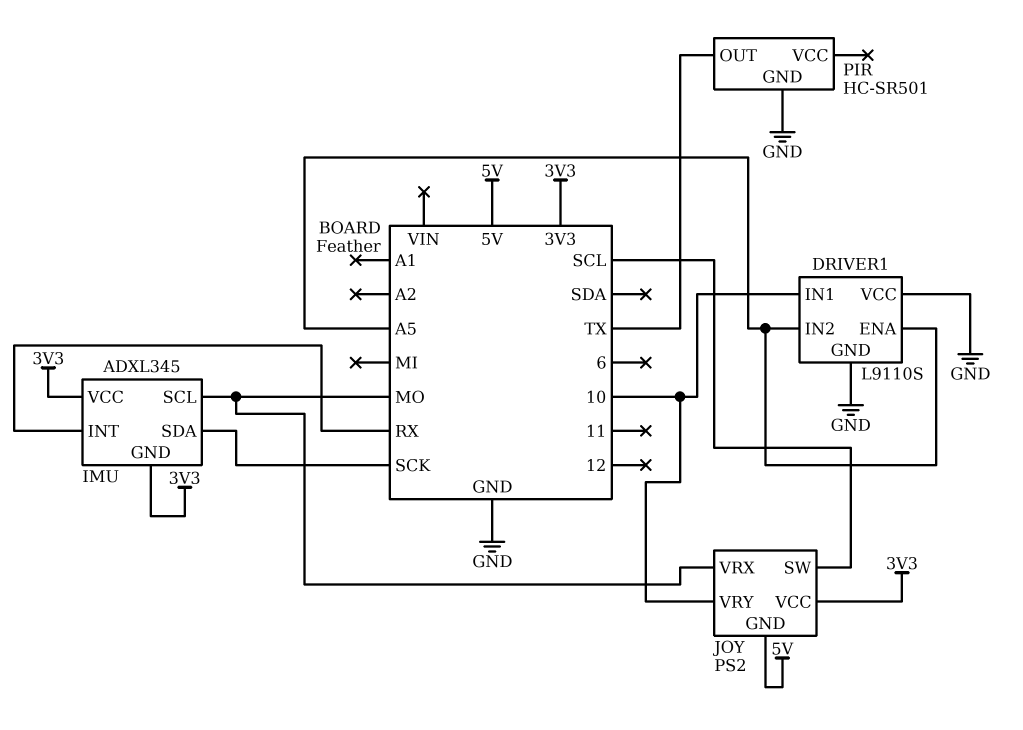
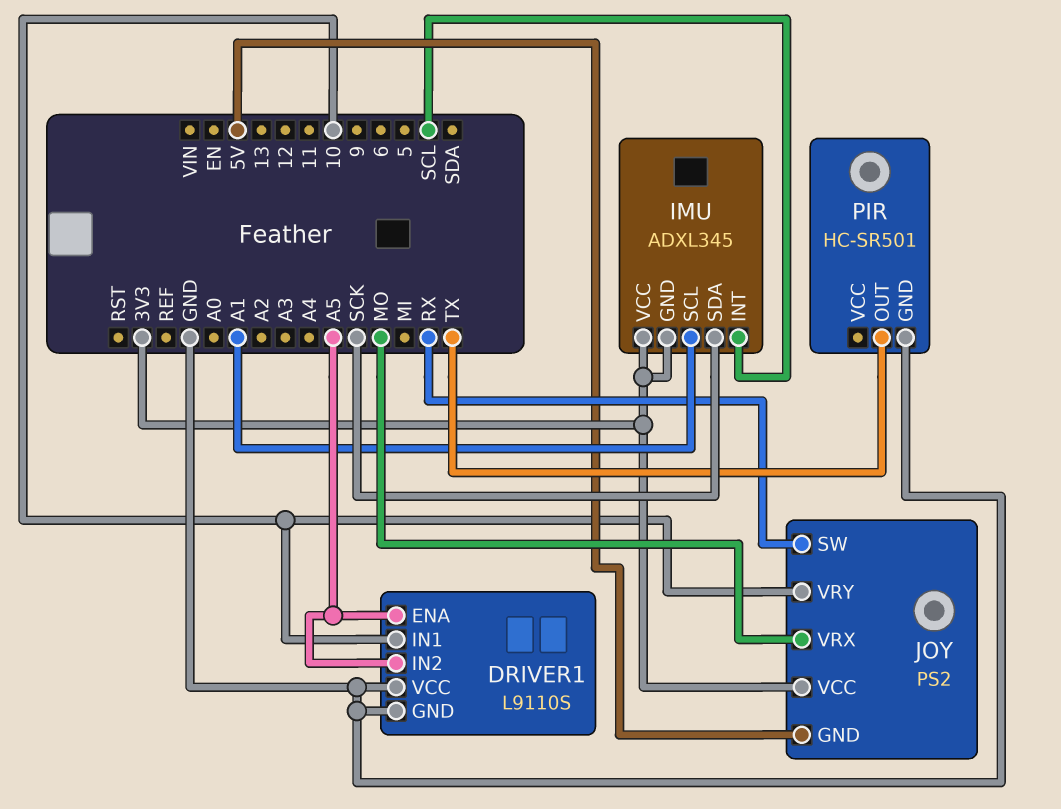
IMU pin INT: RX -> SCL
IMU pin SCL: MO -> A1
JOY pin SW: SCL -> RX

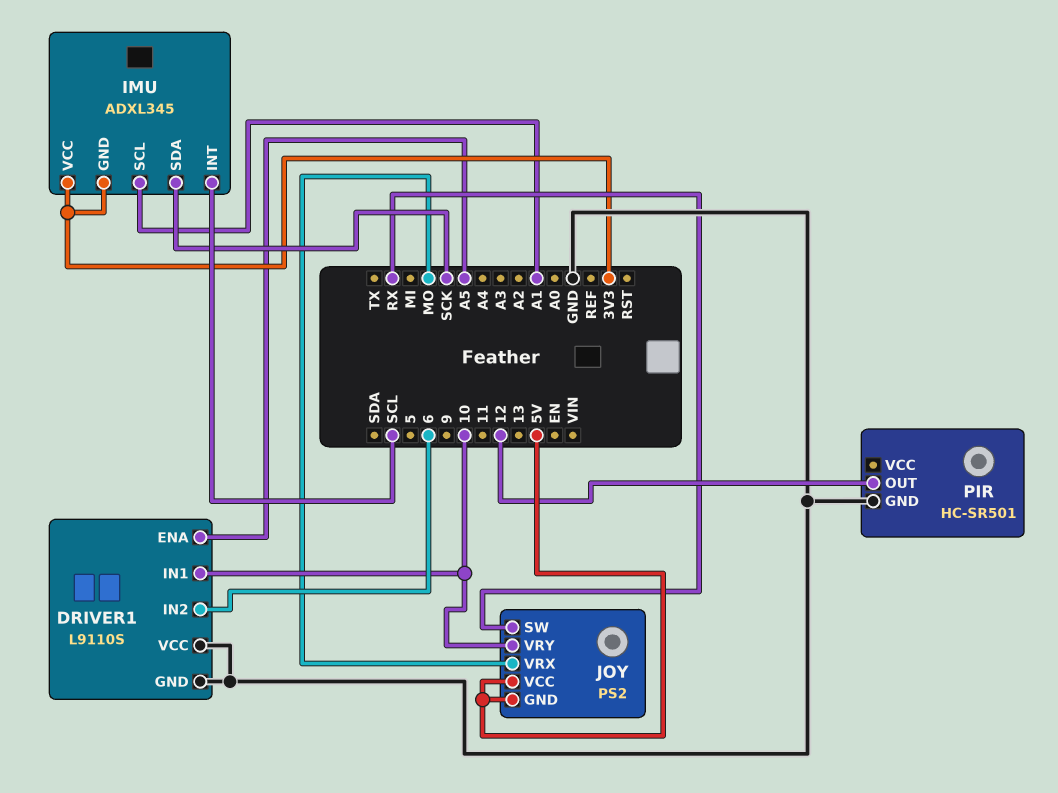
DRIVER1 pin IN2: A5 -> 6
JOY pin VCC: 3V3 -> 5V
PIR pin OUT: TX -> 12

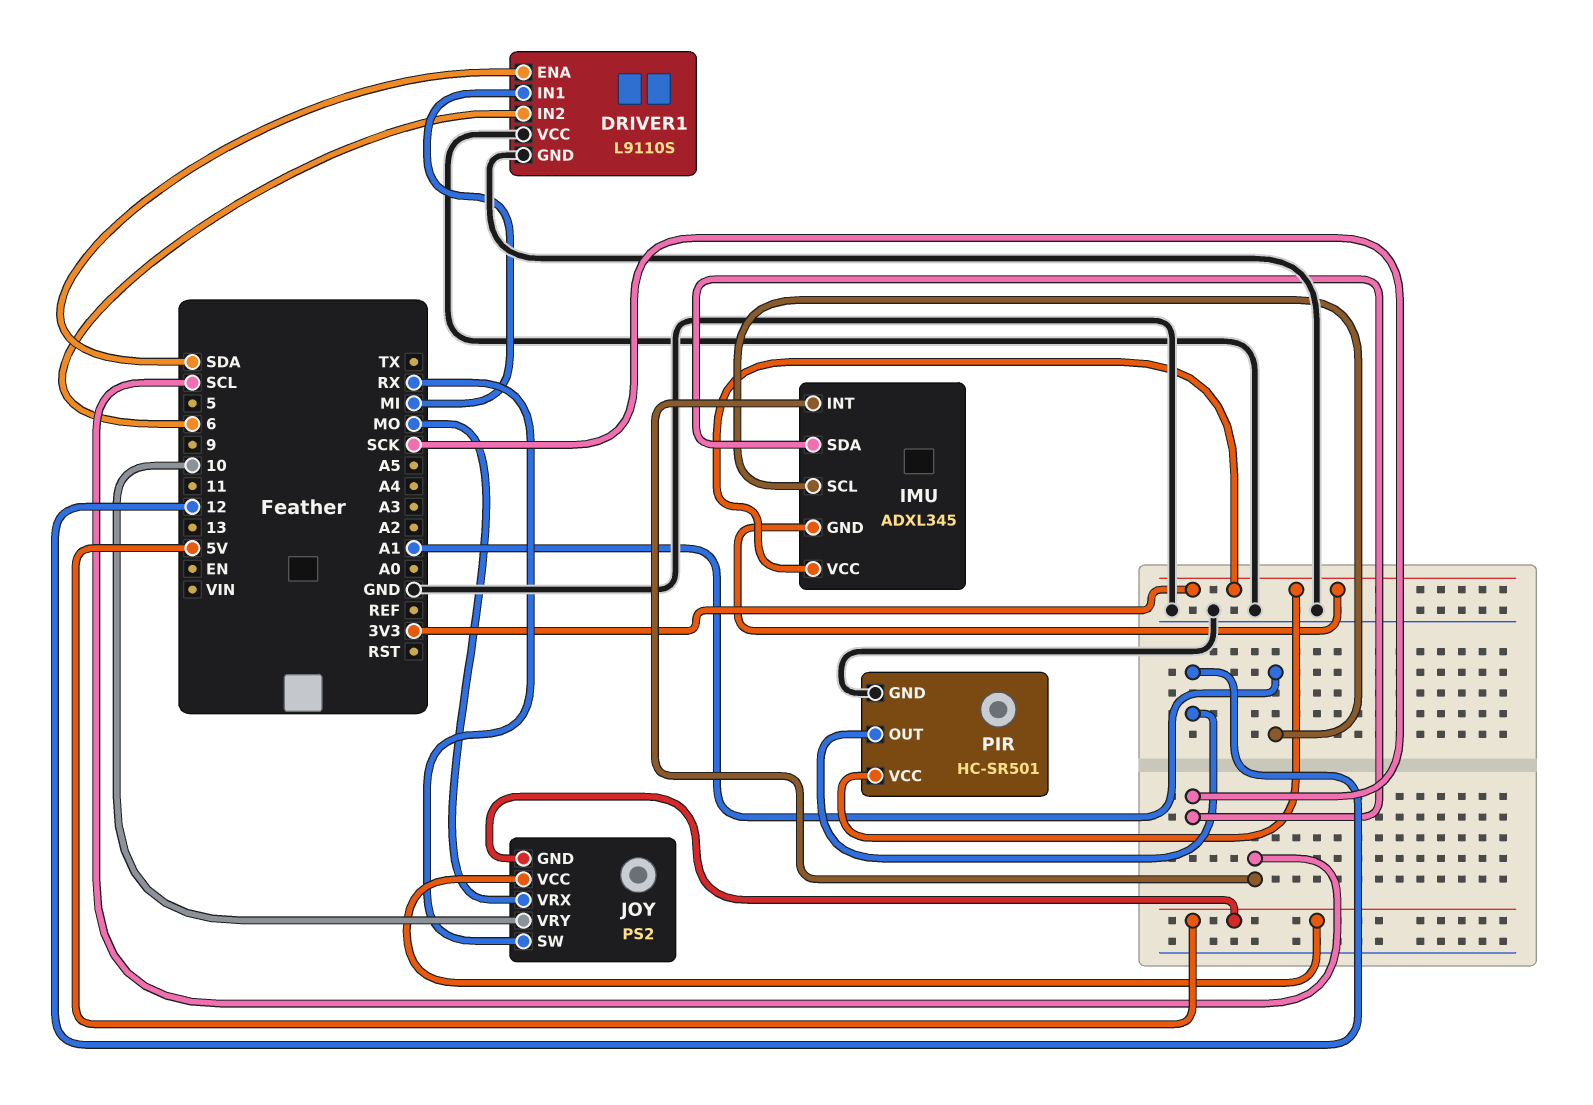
DRIVER1 pin ENA: A5 -> SDA
DRIVER1 pin IN1: 10 -> MI
PIR pin VCC: none -> 3V3

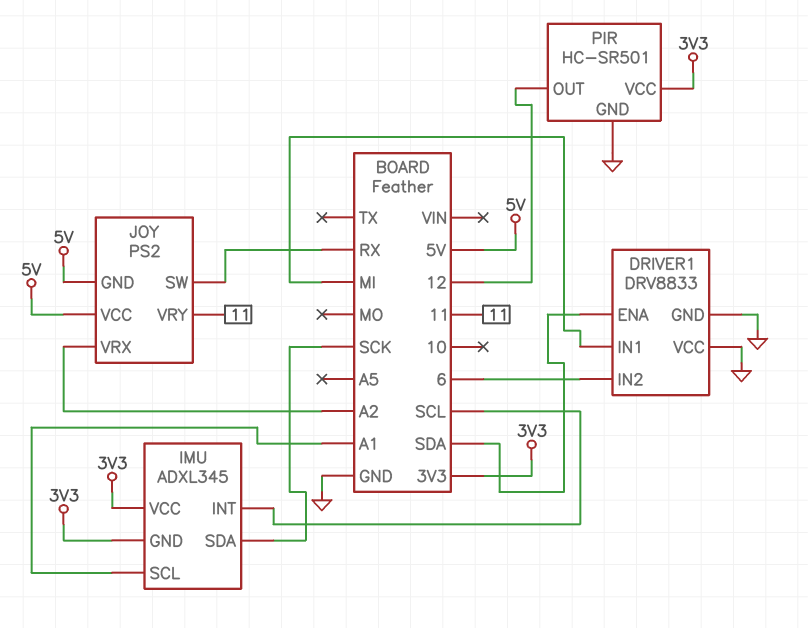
DRIVER1: L9110S -> DRV8833
JOY pin VRX: MO -> A2
JOY pin VRY: 10 -> 11

